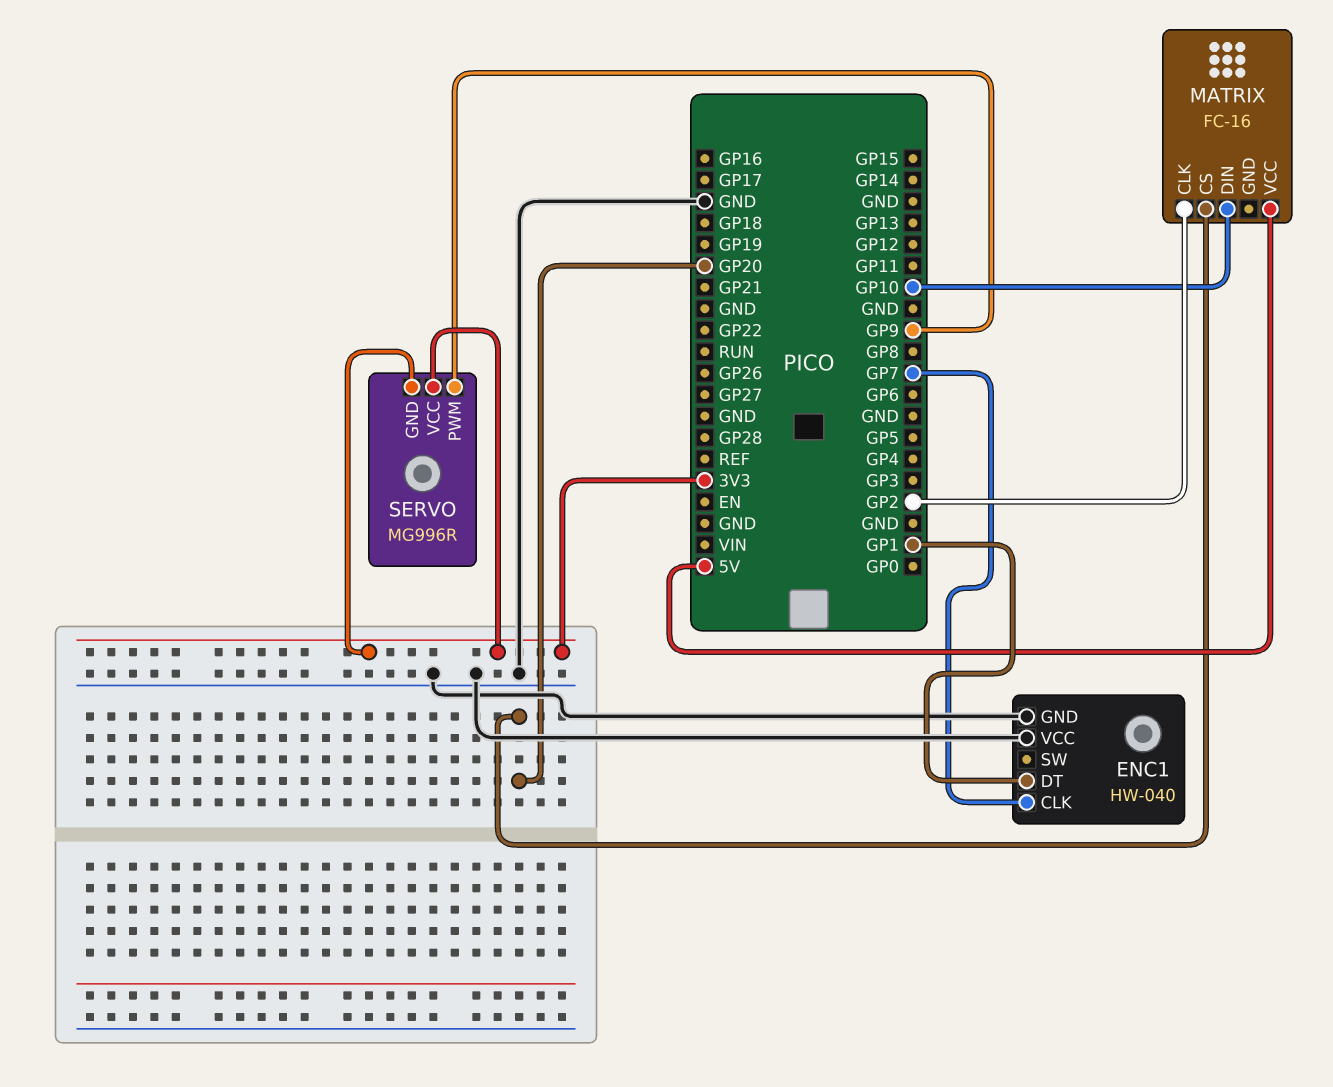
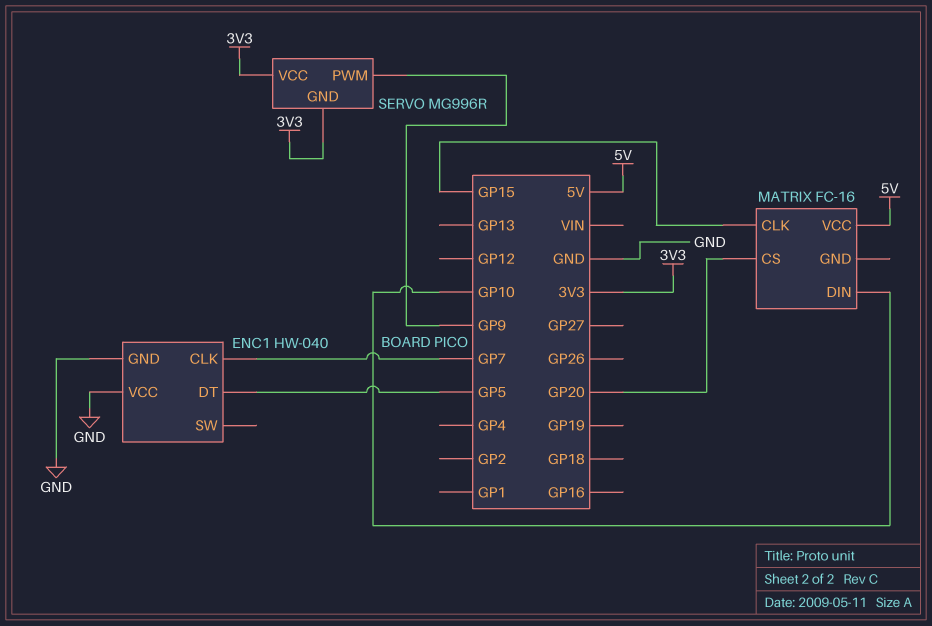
ENC1 pin DT: GP1 -> GP5
MATRIX pin CLK: GP2 -> GP15

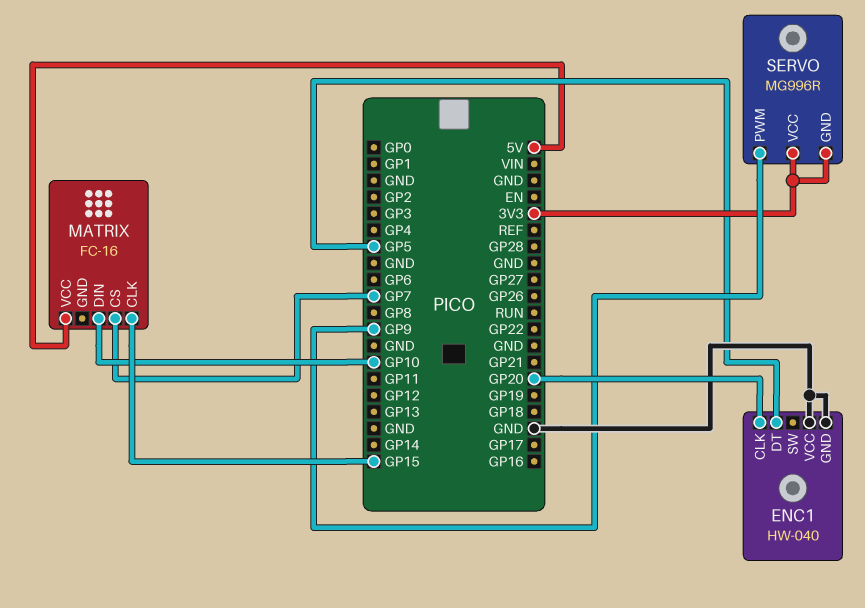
ENC1 pin CLK: GP7 -> GP20
MATRIX pin CS: GP20 -> GP7

